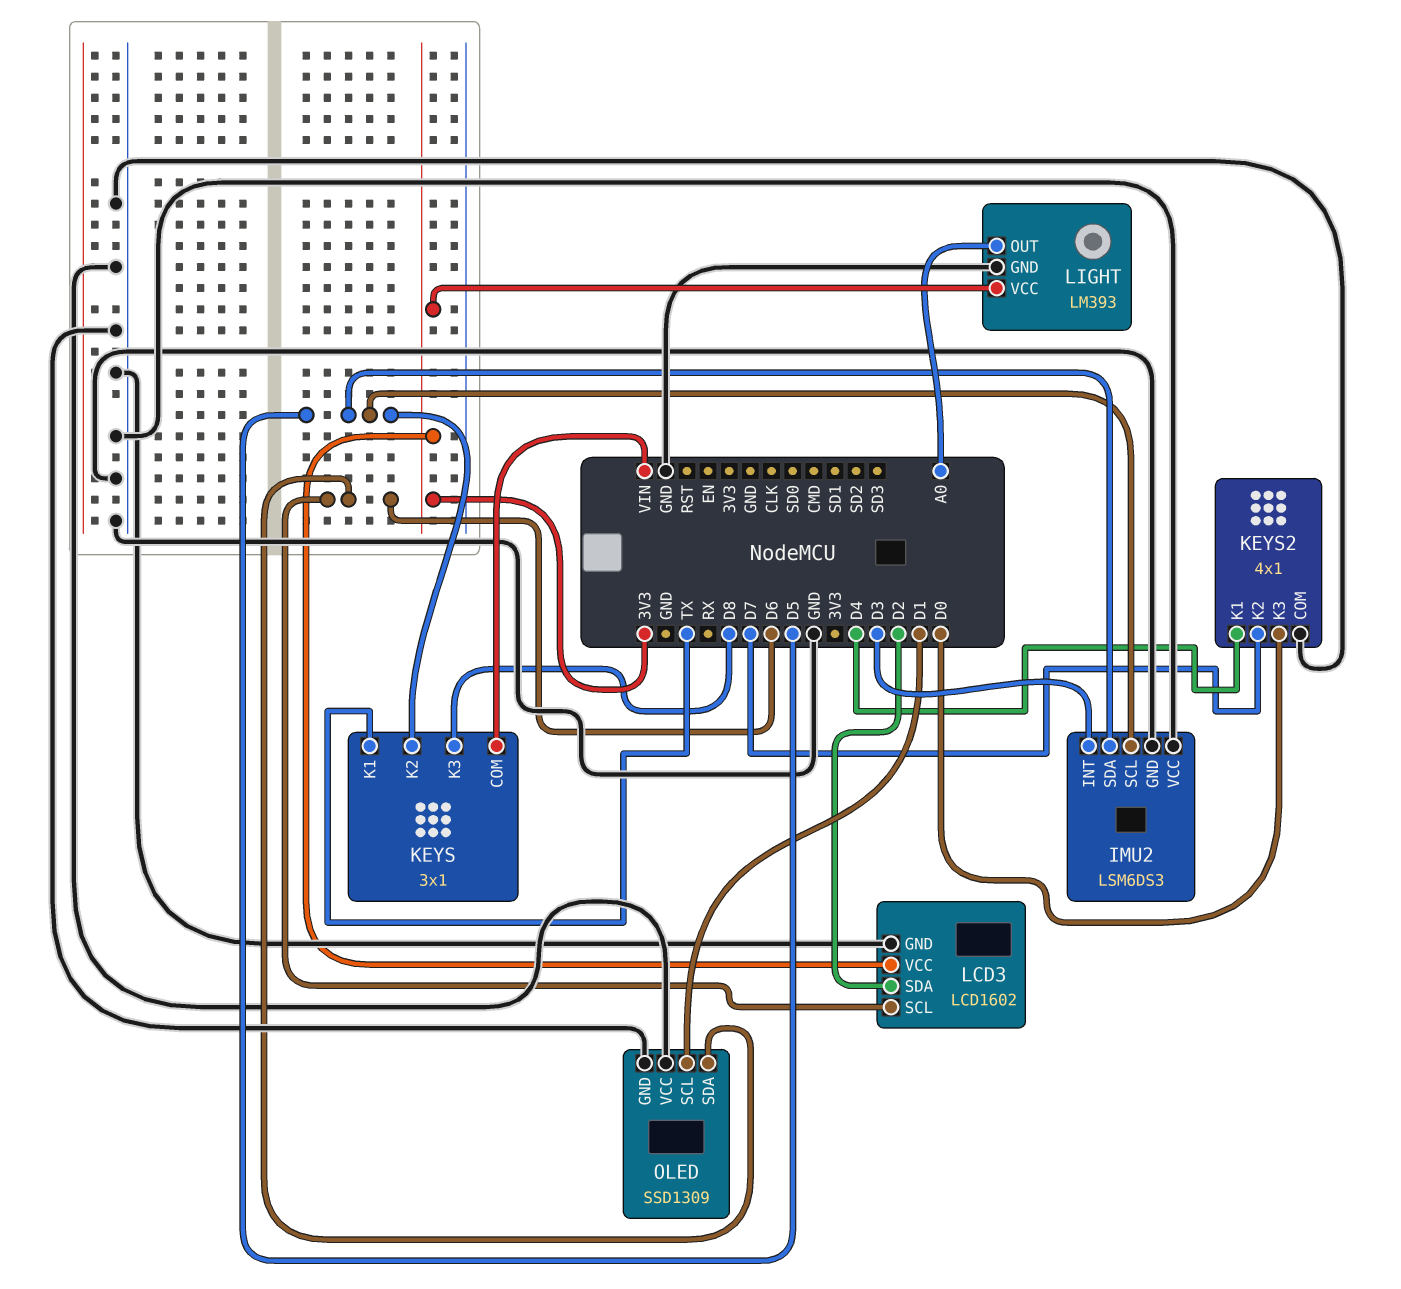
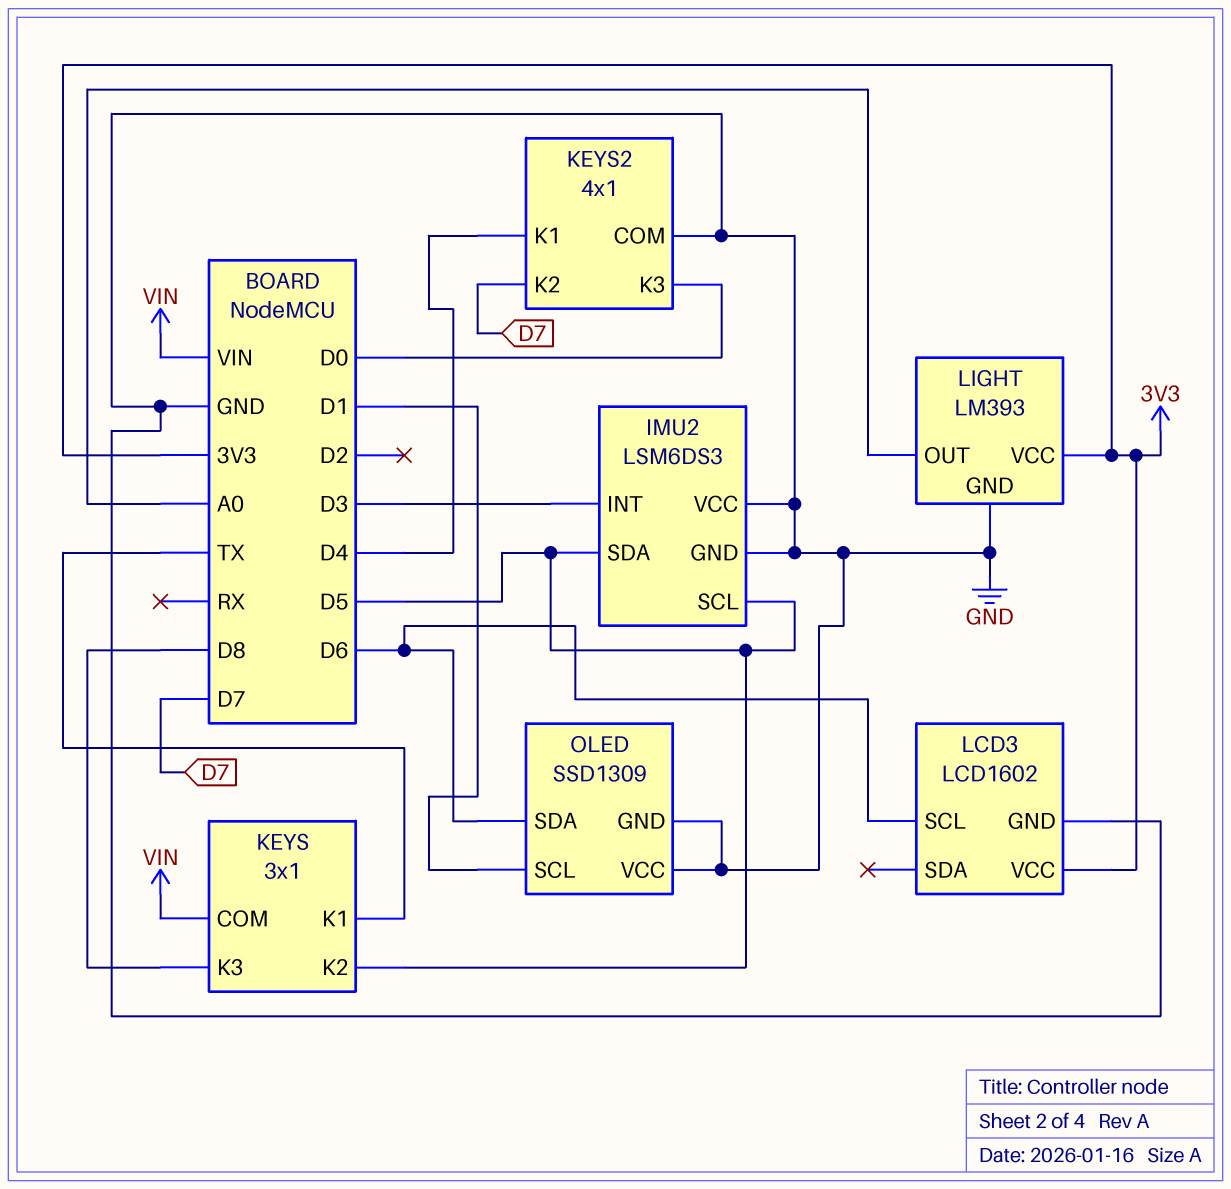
LCD3 pin SDA: D2 -> none

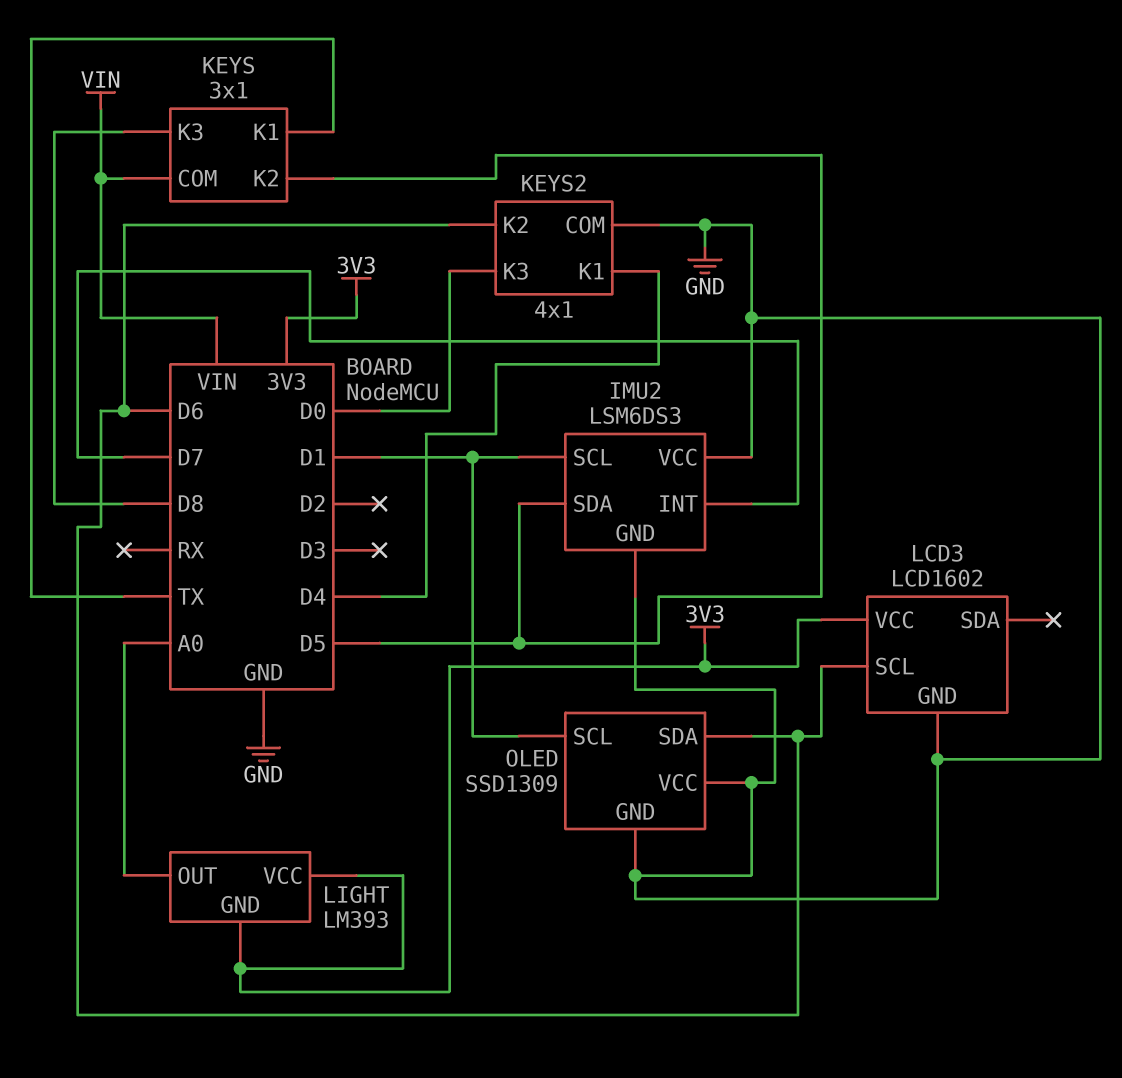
IMU2 pin INT: D3 -> D7
IMU2 pin SCL: D5 -> D1
KEYS2 pin K2: D7 -> D6
LIGHT pin GND: GND -> 3V3

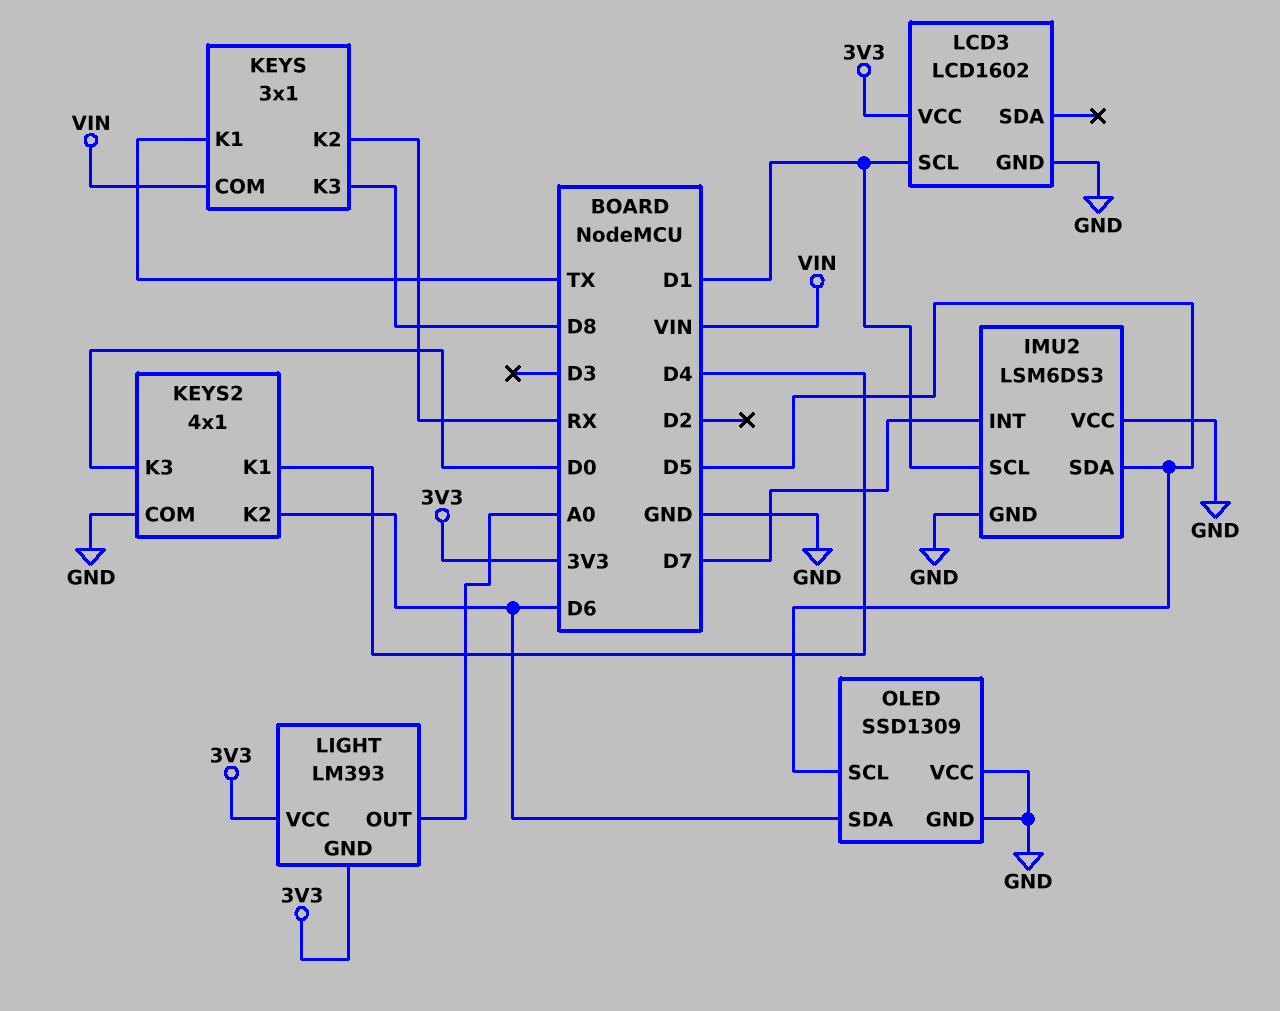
KEYS pin K2: D5 -> RX
LCD3 pin SCL: D6 -> D1
OLED pin SCL: D1 -> D5

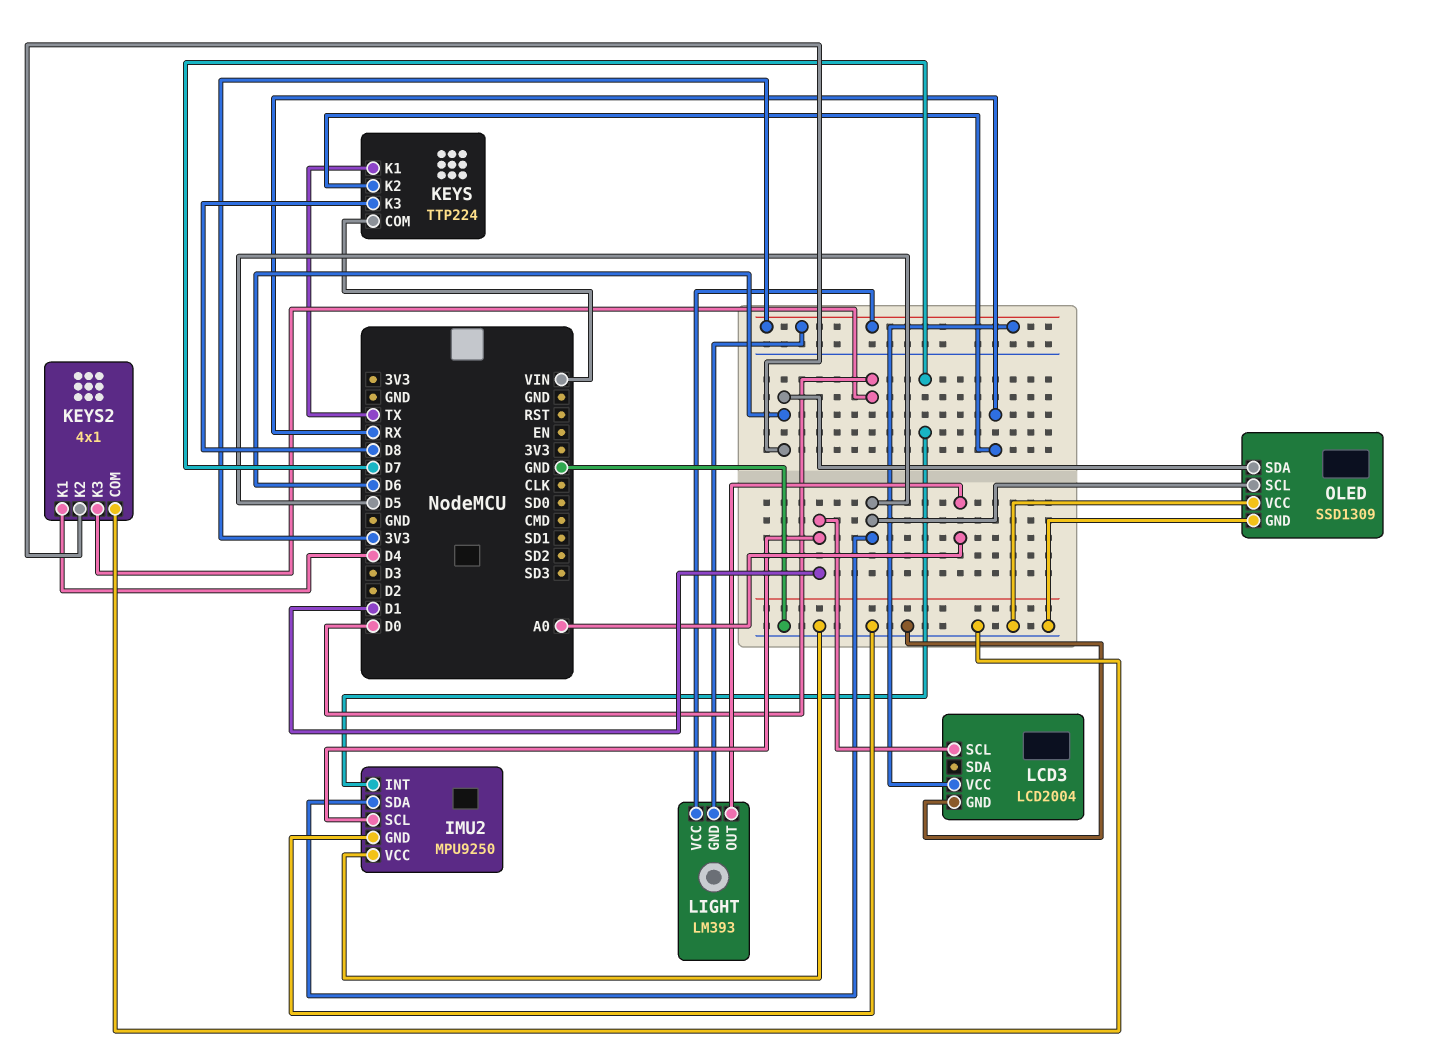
IMU2: LSM6DS3 -> MPU9250
KEYS: 3x1 -> TTP224
LCD3: LCD1602 -> LCD2004

